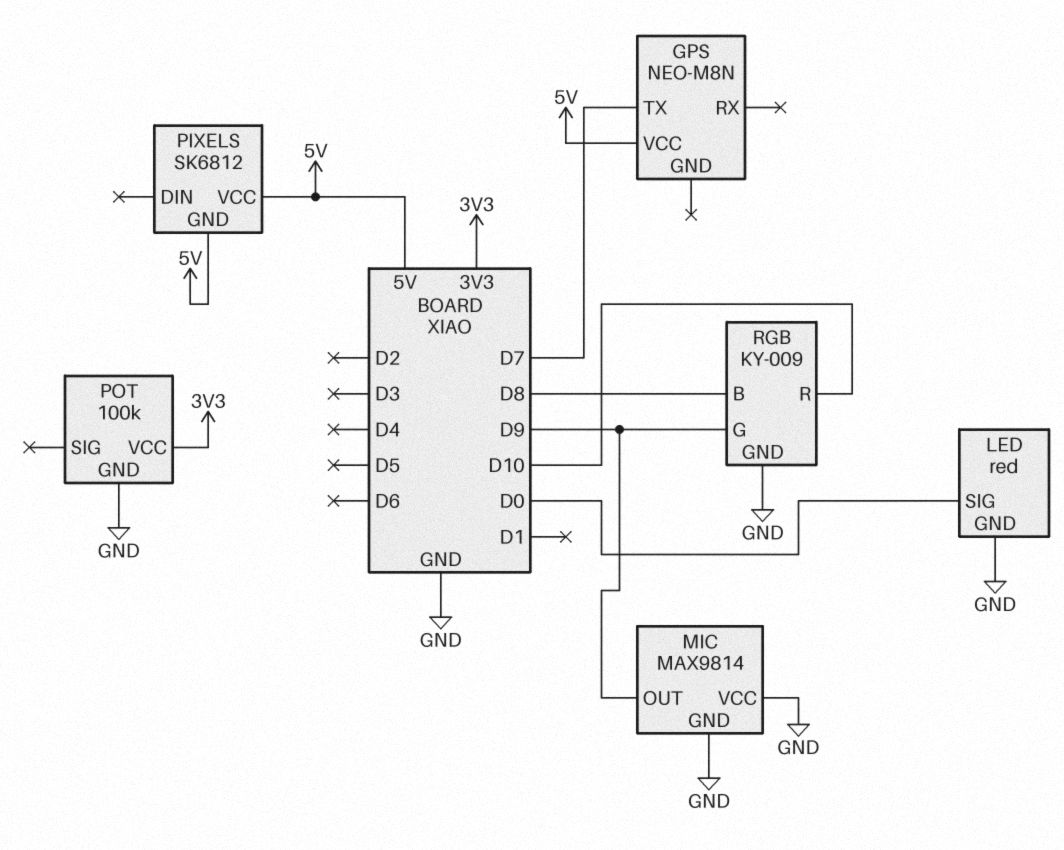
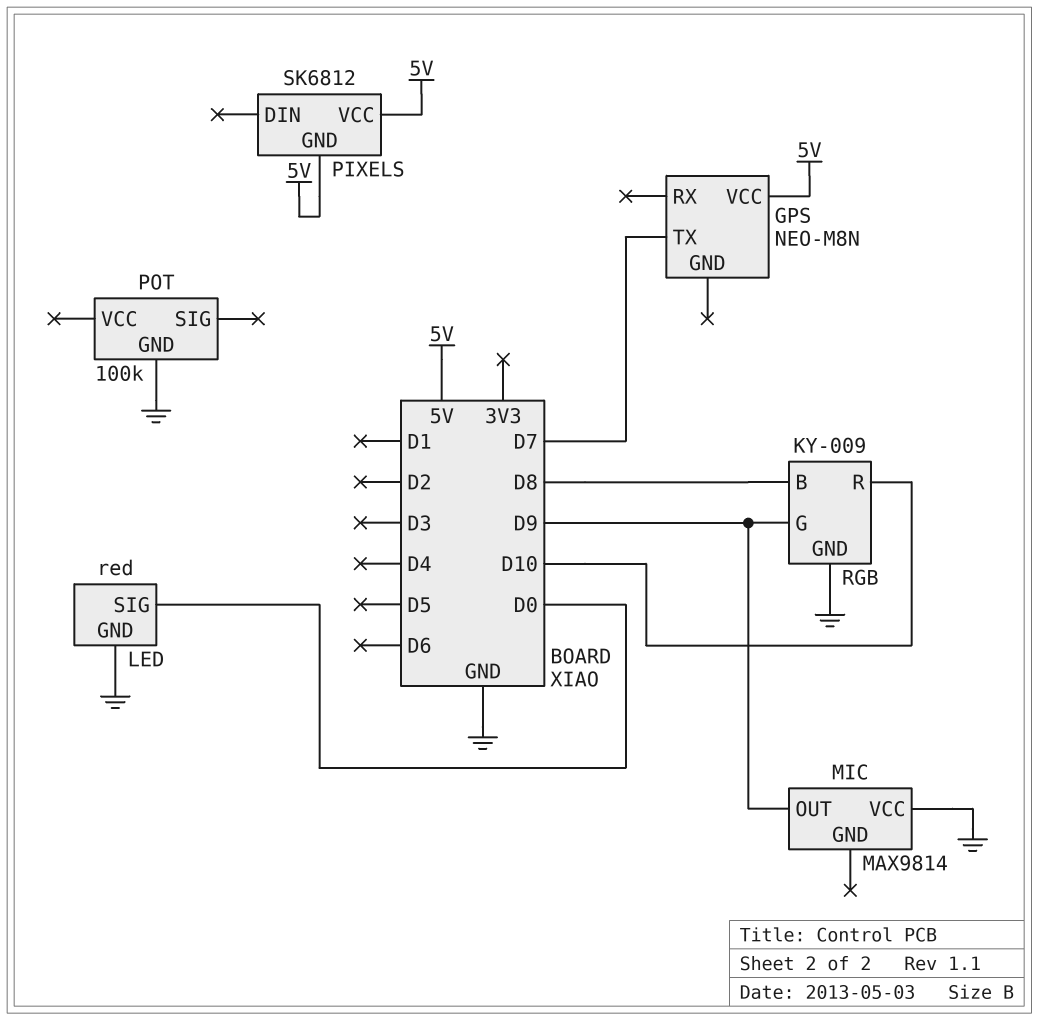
MIC pin GND: GND -> none
POT pin VCC: 3V3 -> none

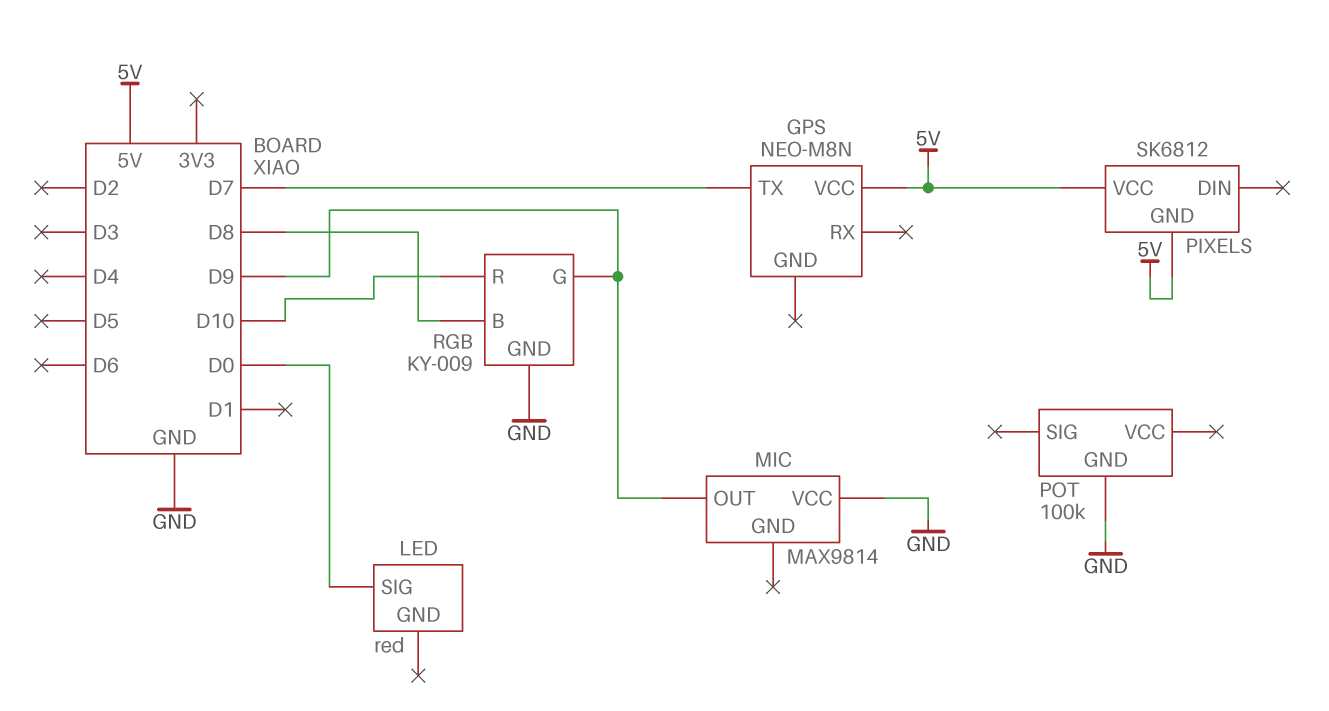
LED pin GND: GND -> none

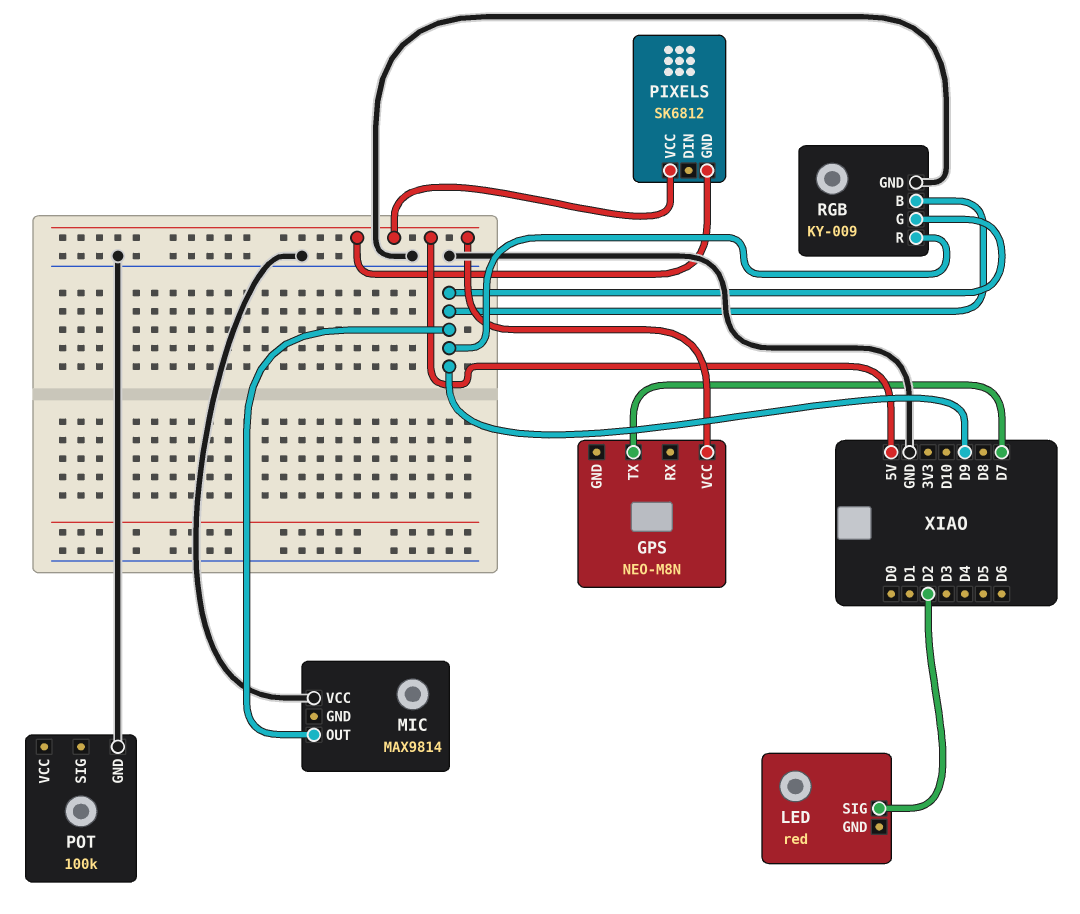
LED pin SIG: D0 -> D2
RGB pin B: D8 -> D9
RGB pin R: D10 -> D9

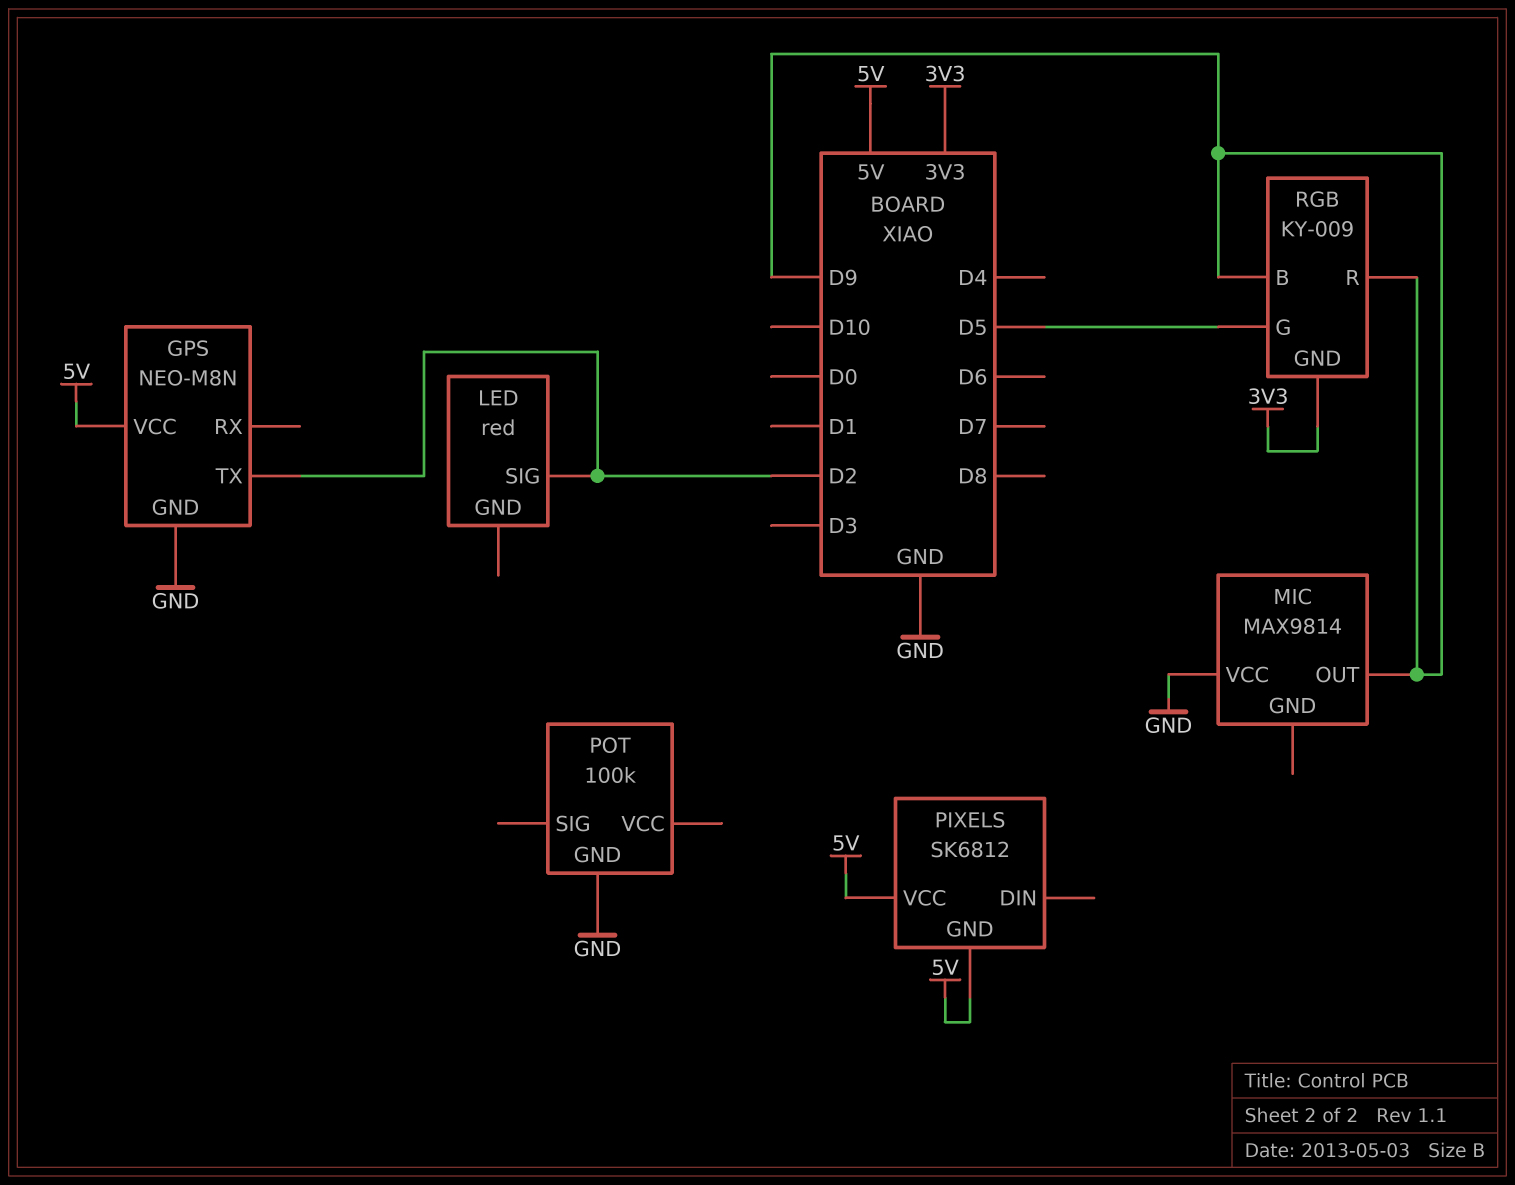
GPS pin GND: none -> GND
GPS pin TX: D7 -> D2
RGB pin G: D9 -> D5
RGB pin GND: GND -> 3V3

